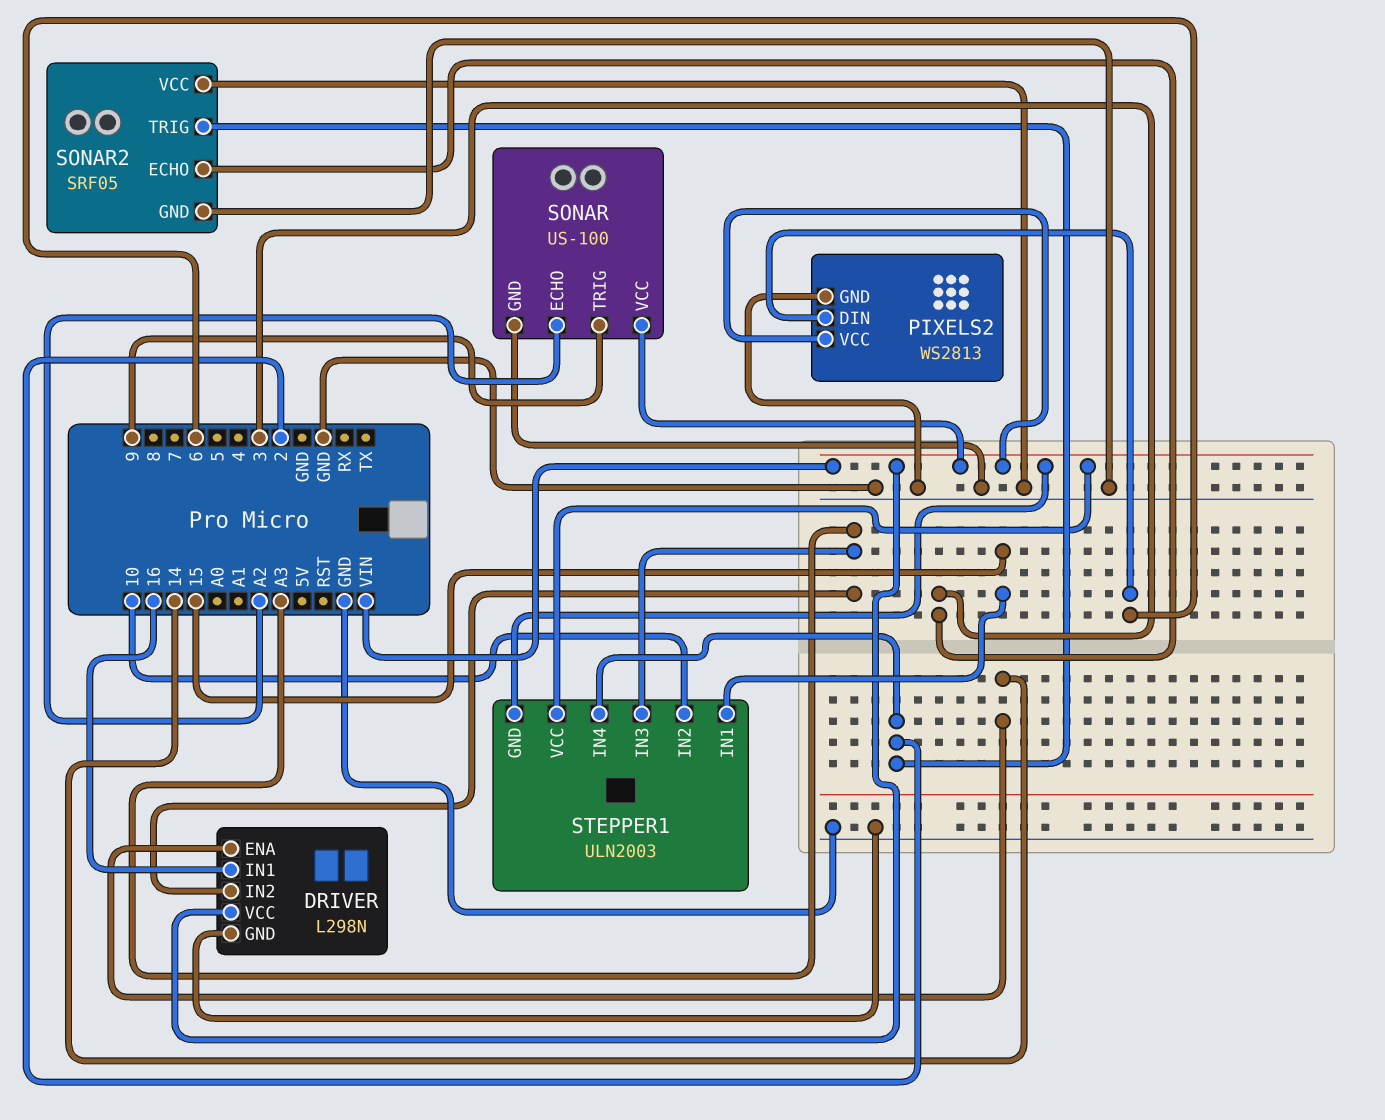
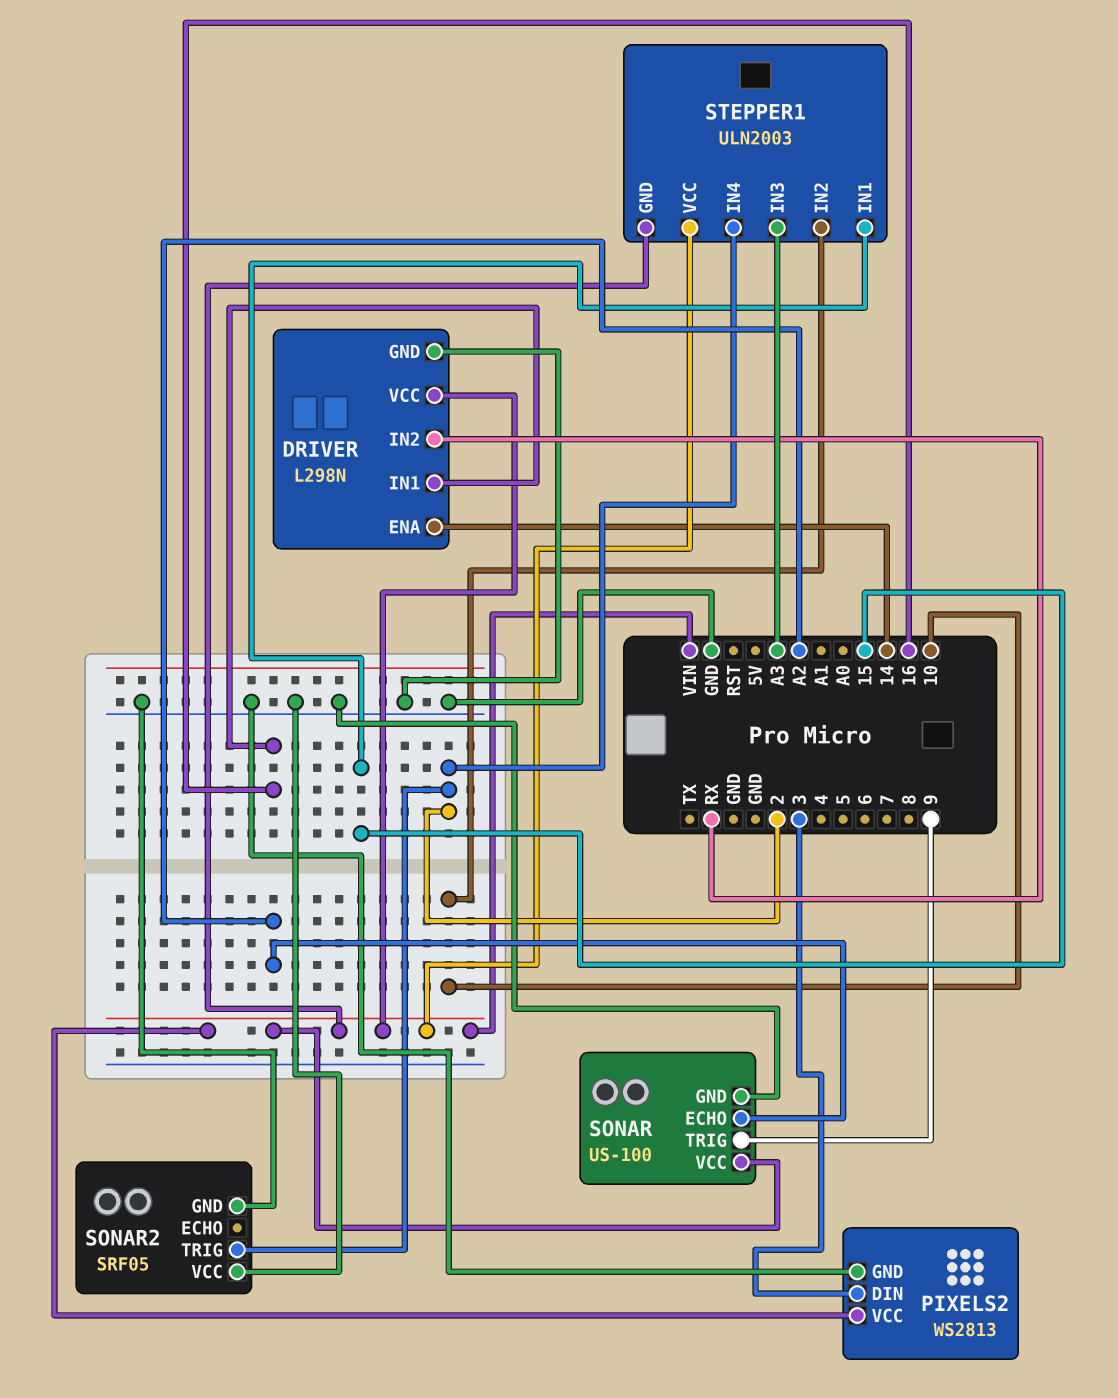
DRIVER pin IN2: A3 -> RX
PIXELS2 pin DIN: 6 -> 3
SONAR2 pin ECHO: 3 -> none

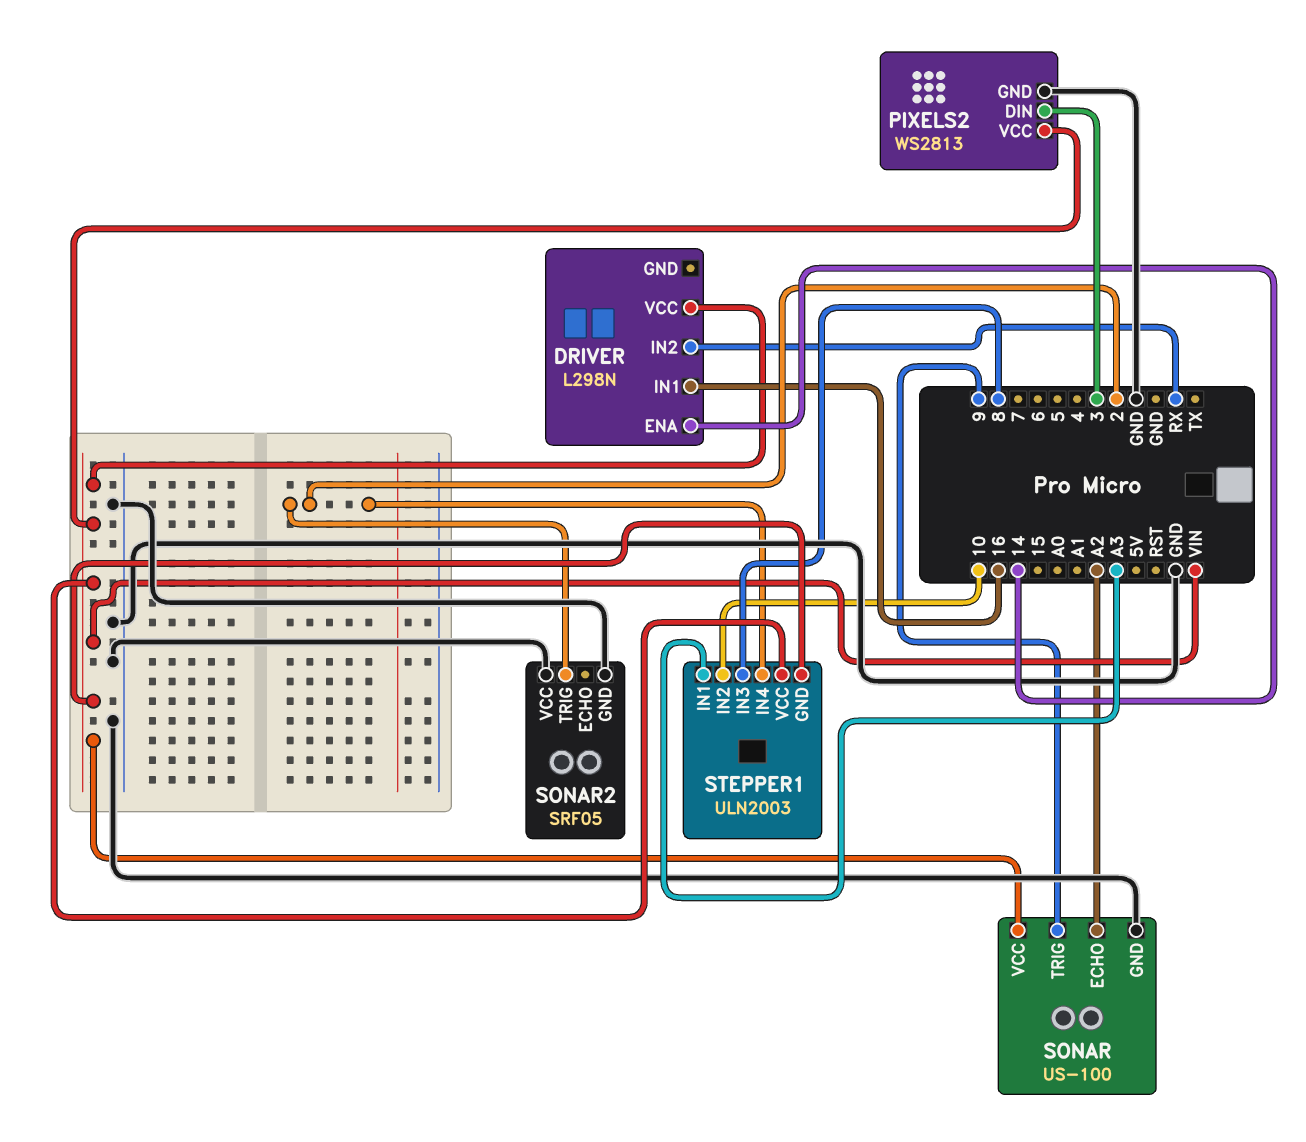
DRIVER pin GND: GND -> none
STEPPER1 pin IN1: 15 -> A3
STEPPER1 pin IN3: A3 -> 8

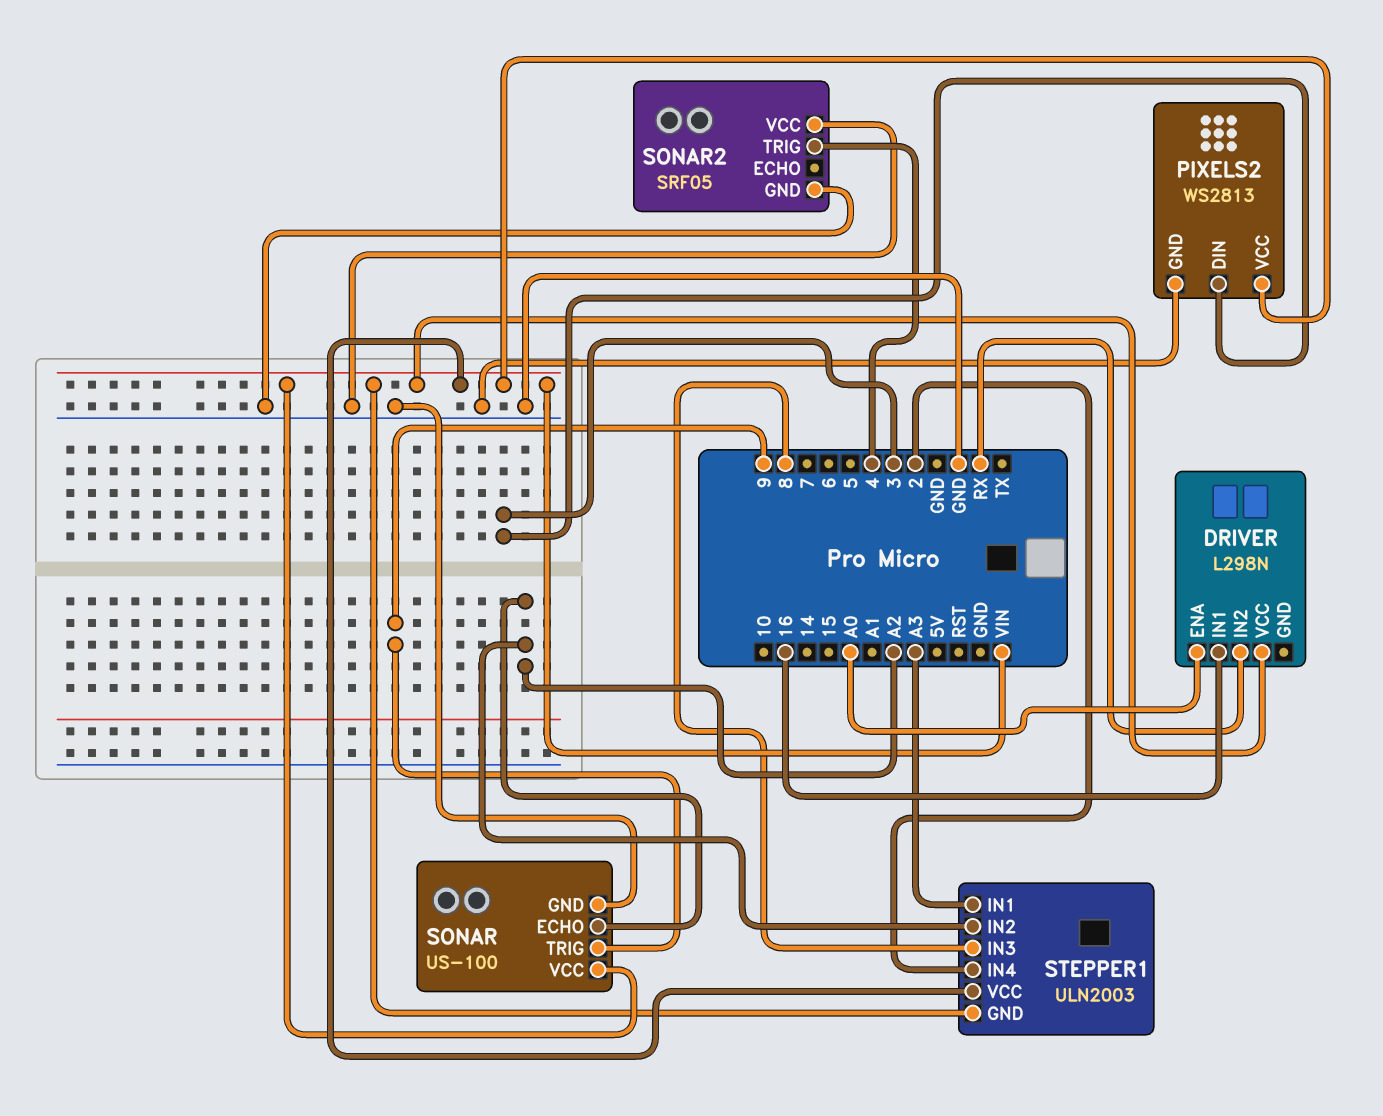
DRIVER pin ENA: 14 -> A0
SONAR2 pin TRIG: 2 -> 4
STEPPER1 pin IN2: 10 -> A2

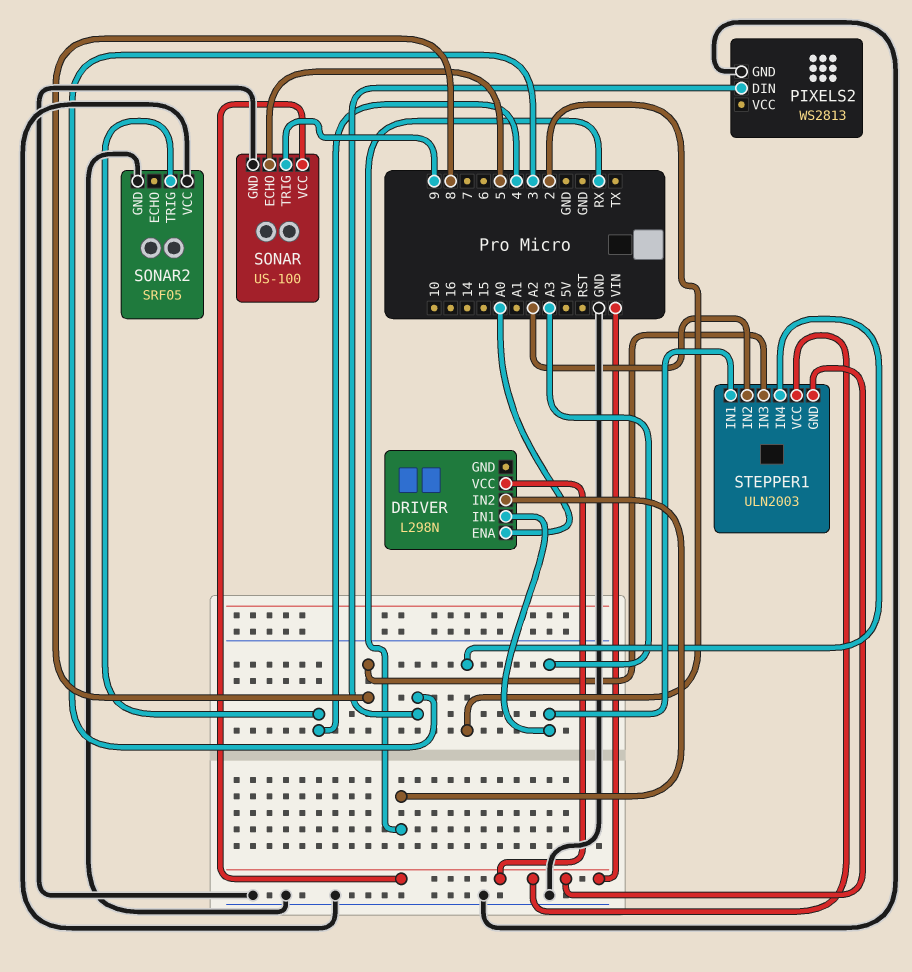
DRIVER pin IN1: 16 -> A3
PIXELS2 pin VCC: VIN -> none
SONAR pin ECHO: A2 -> 5

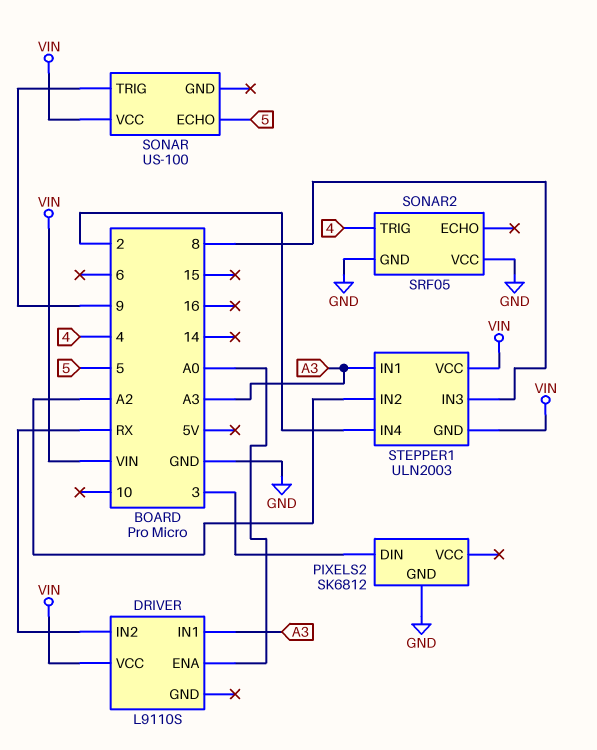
DRIVER: L298N -> L9110S
PIXELS2: WS2813 -> SK6812
SONAR pin GND: GND -> none

